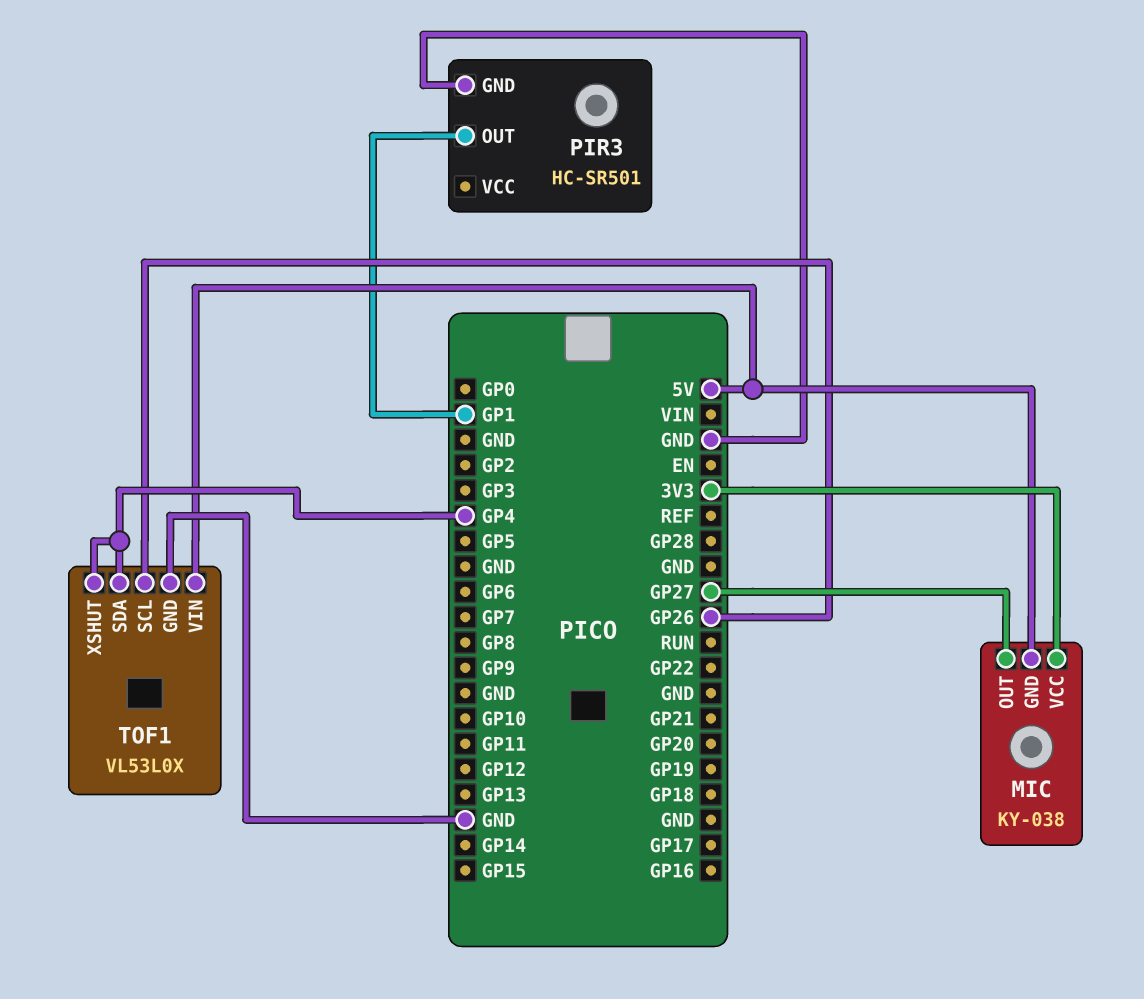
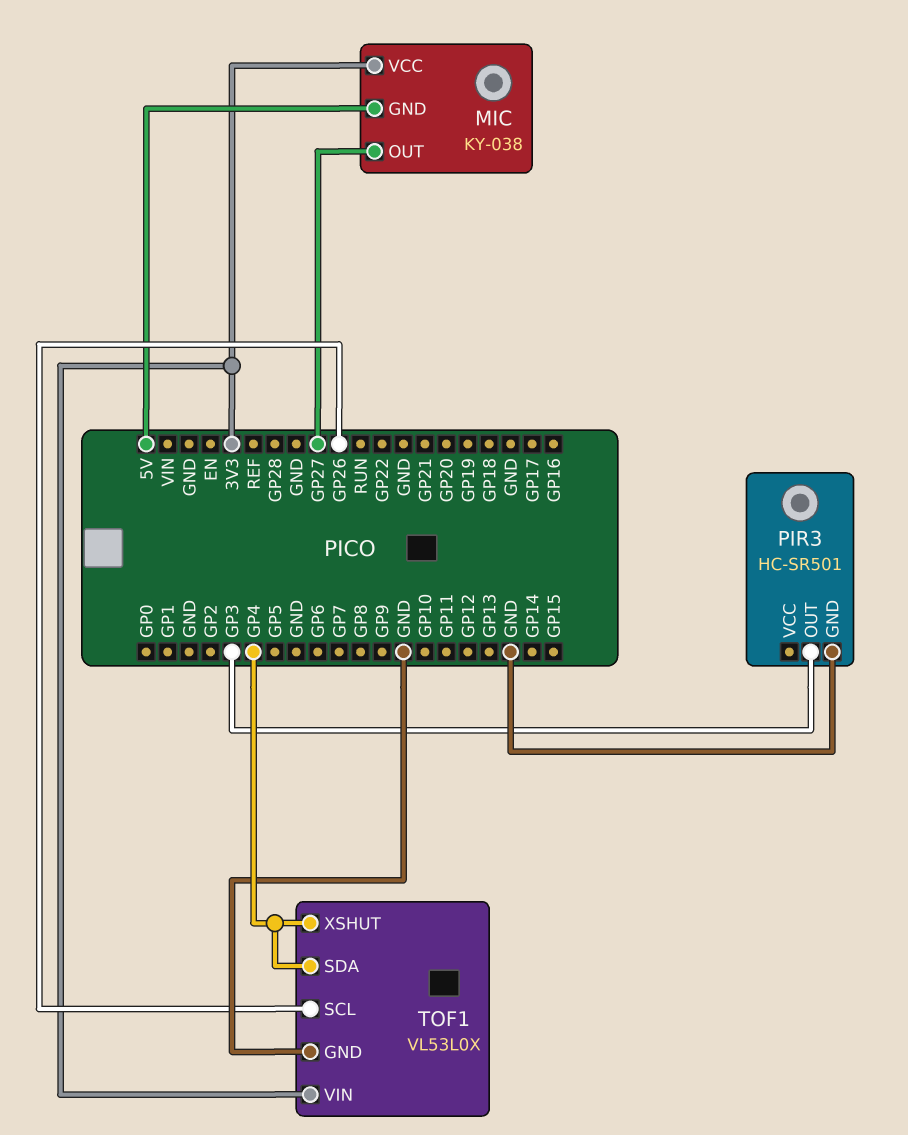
PIR3 pin OUT: GP1 -> GP3
TOF1 pin VIN: 5V -> 3V3

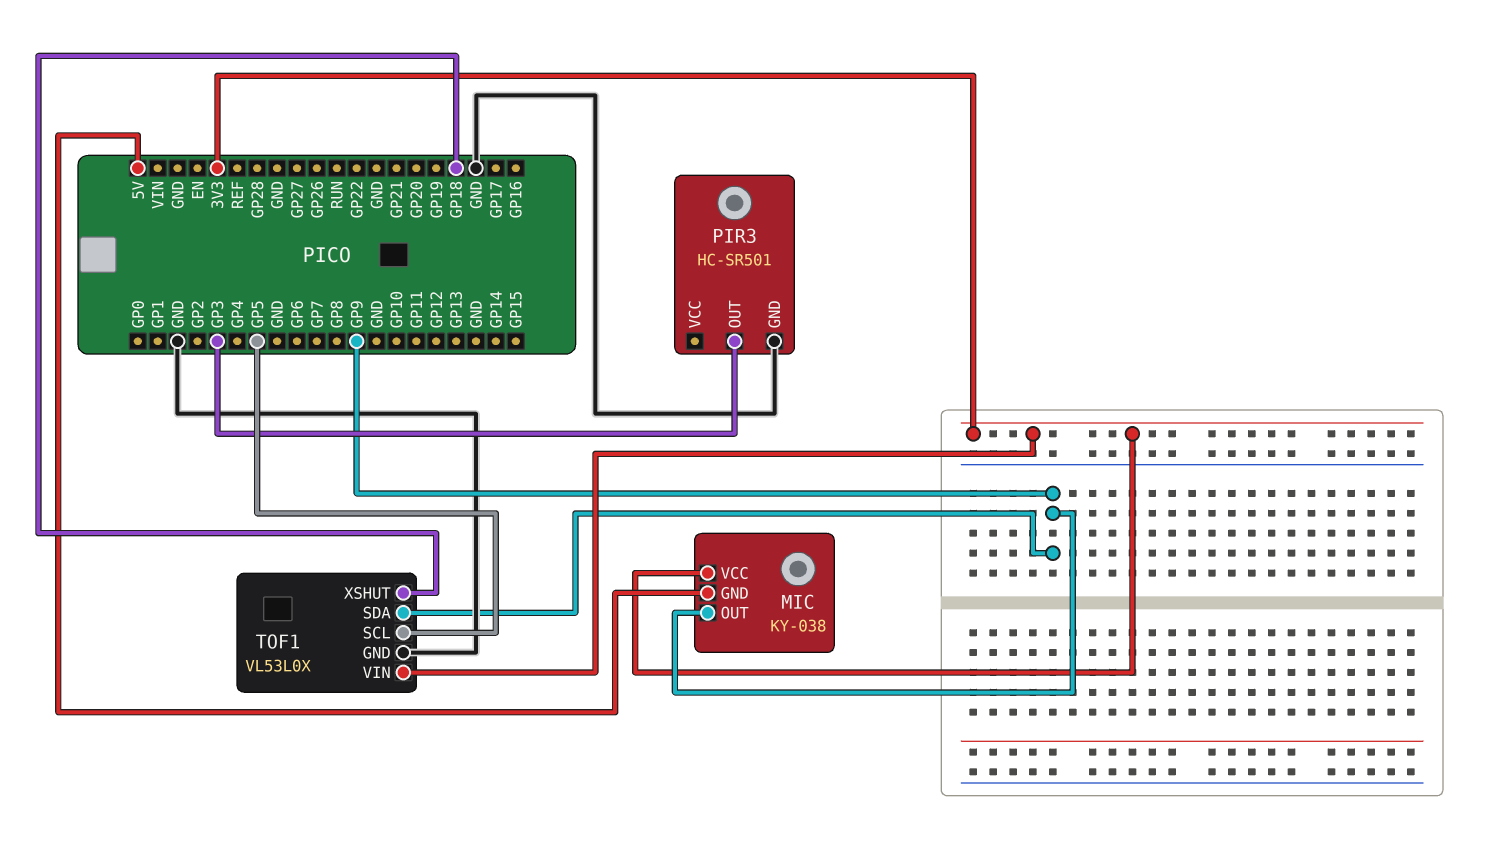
MIC pin OUT: GP27 -> GP9
TOF1 pin SCL: GP26 -> GP5
TOF1 pin SDA: GP4 -> GP9
TOF1 pin XSHUT: GP4 -> GP18

